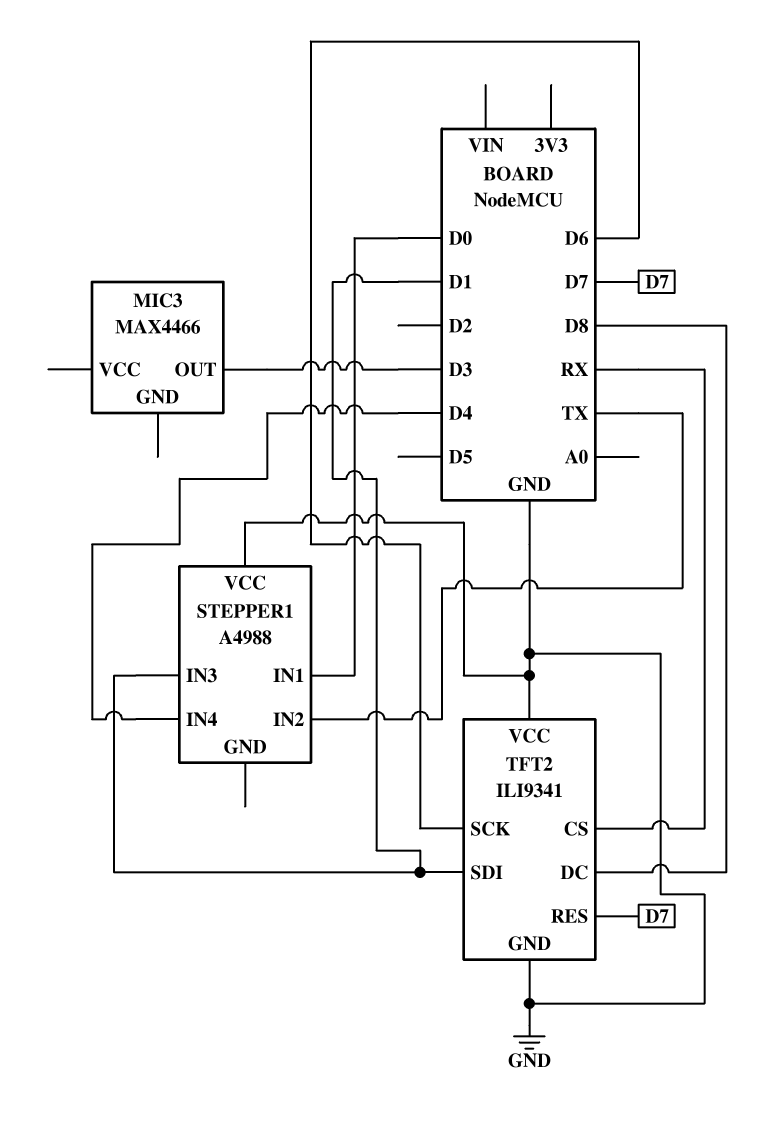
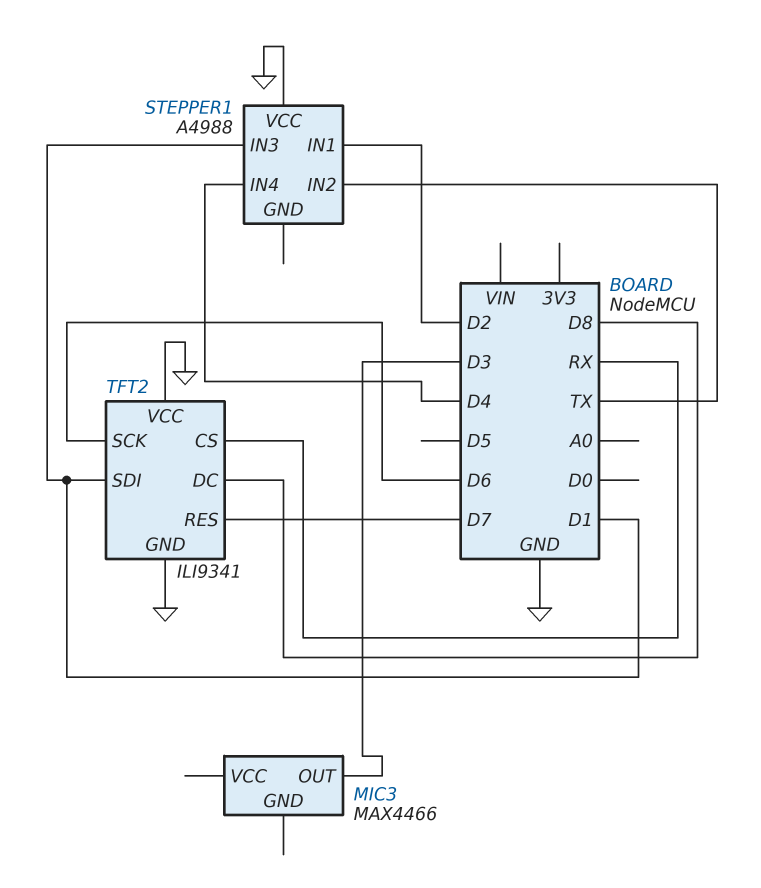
STEPPER1 pin IN1: D0 -> D2

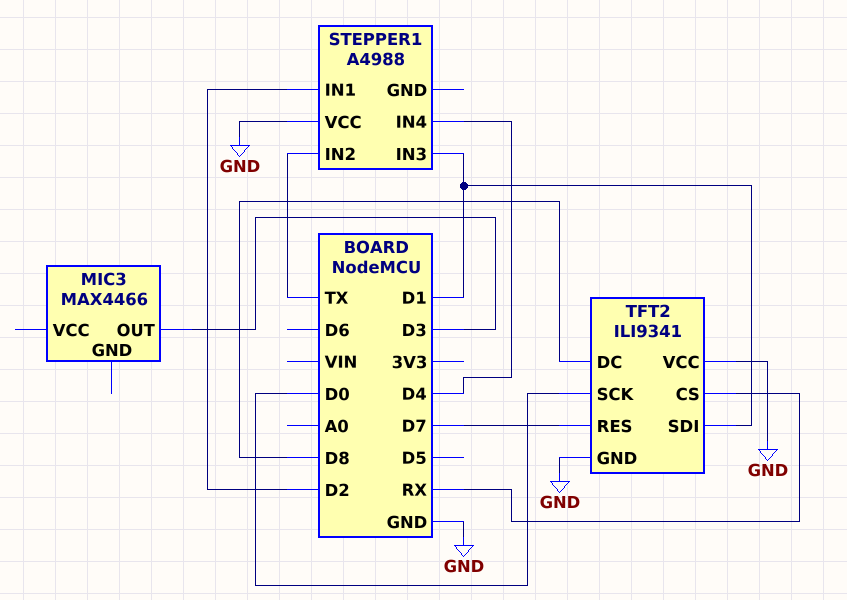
TFT2 pin SCK: D6 -> D0

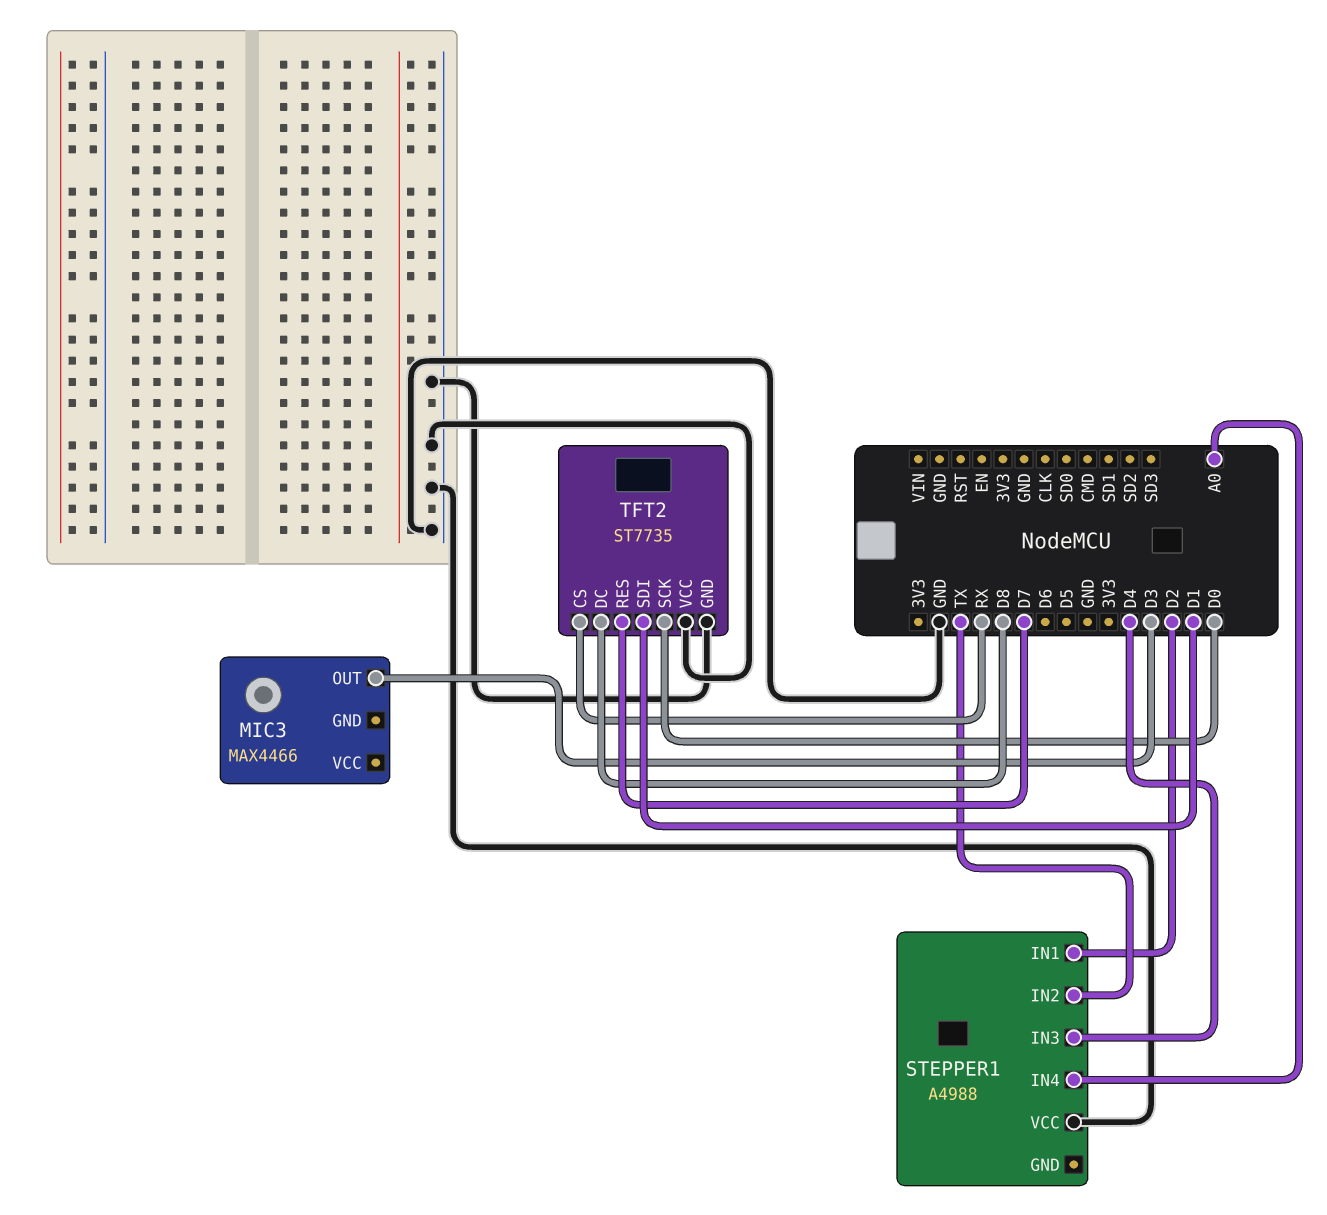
STEPPER1 pin IN3: D1 -> D4
STEPPER1 pin IN4: D4 -> A0
TFT2: ILI9341 -> ST7735

